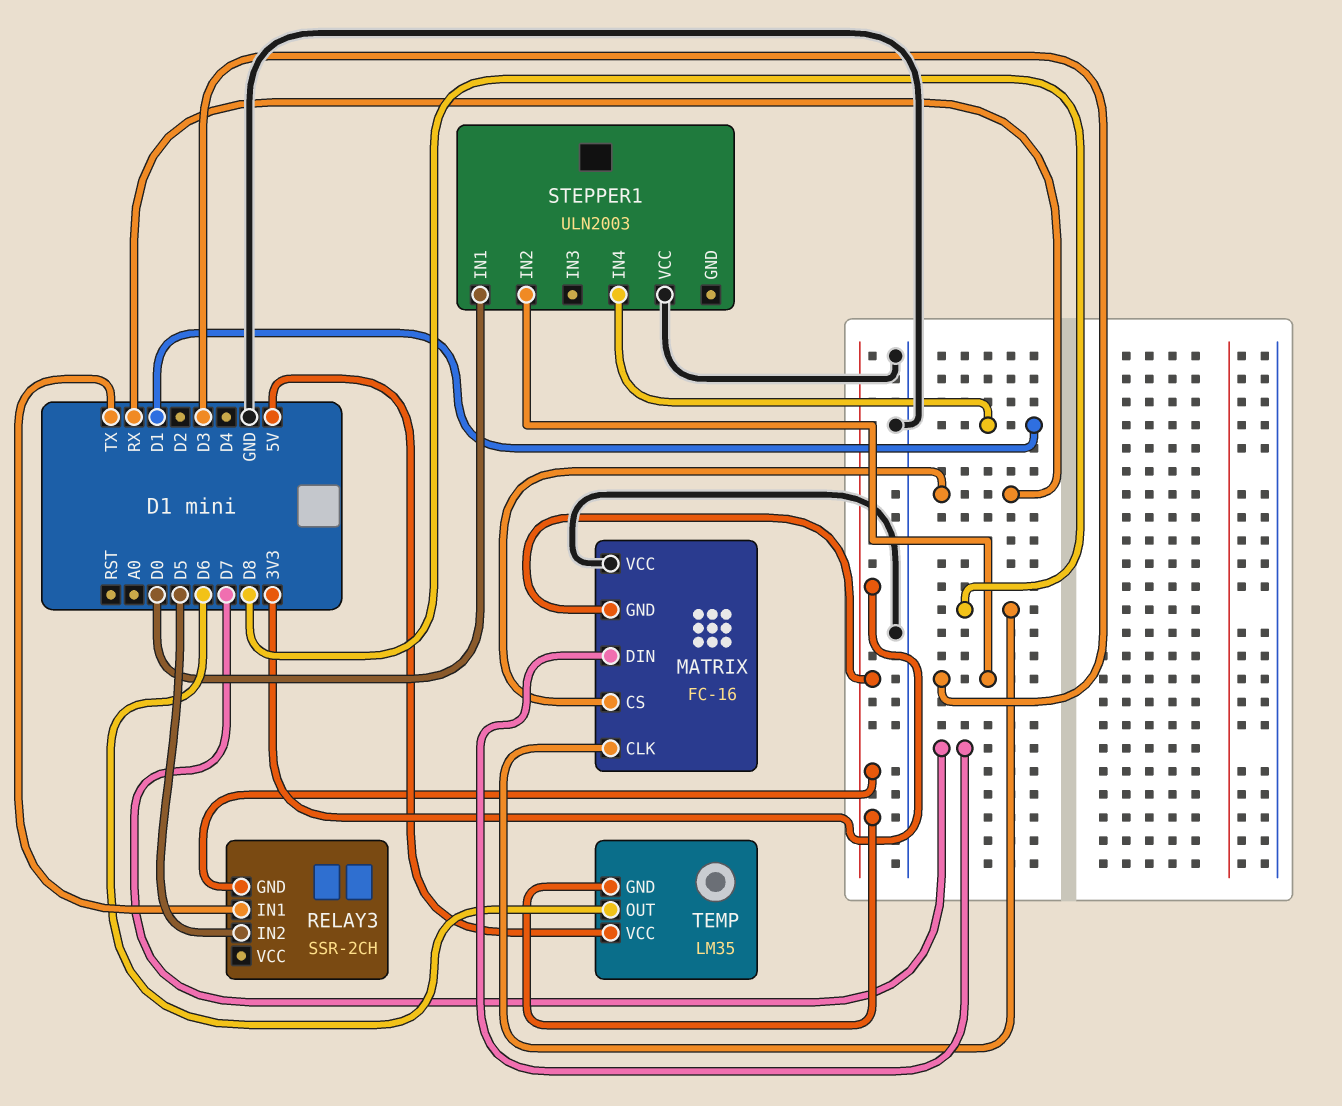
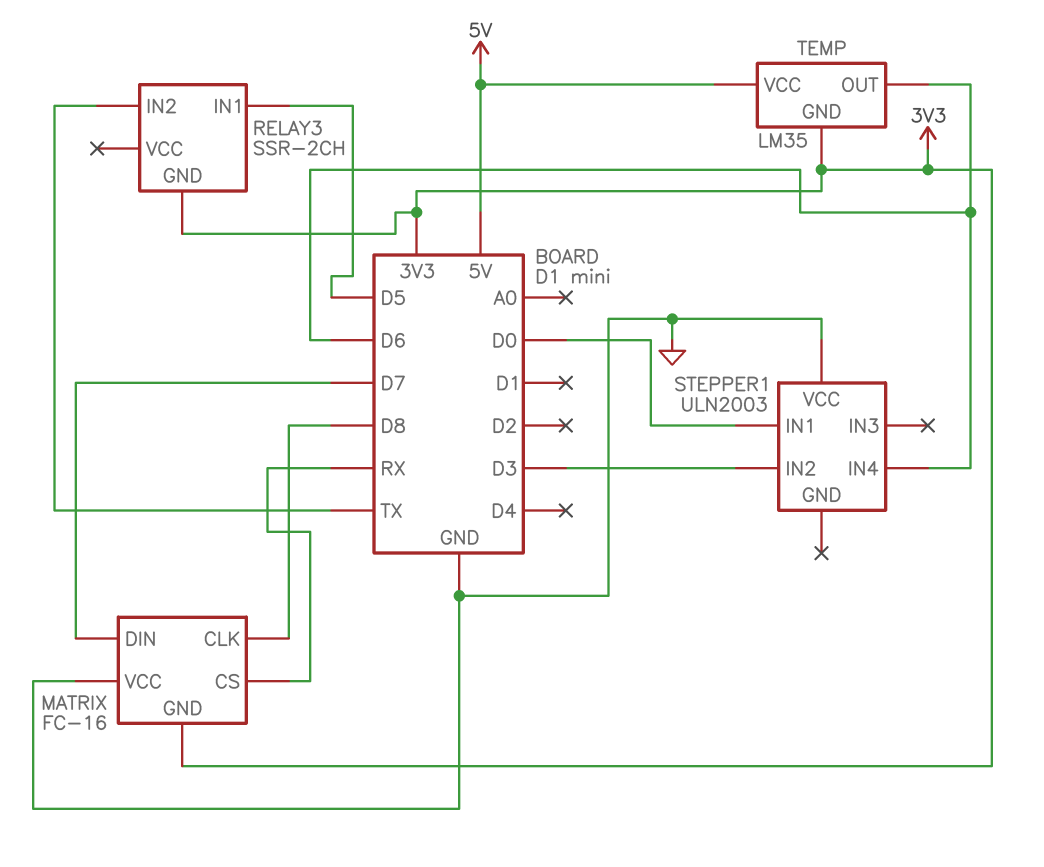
RELAY3 pin IN1: TX -> D5
RELAY3 pin IN2: D5 -> TX
STEPPER1 pin IN4: D1 -> D6

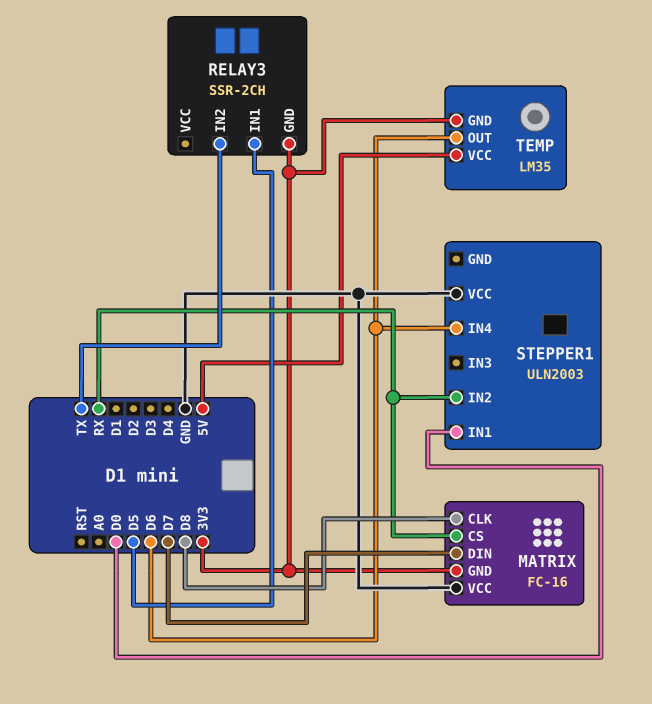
STEPPER1 pin IN2: D3 -> RX

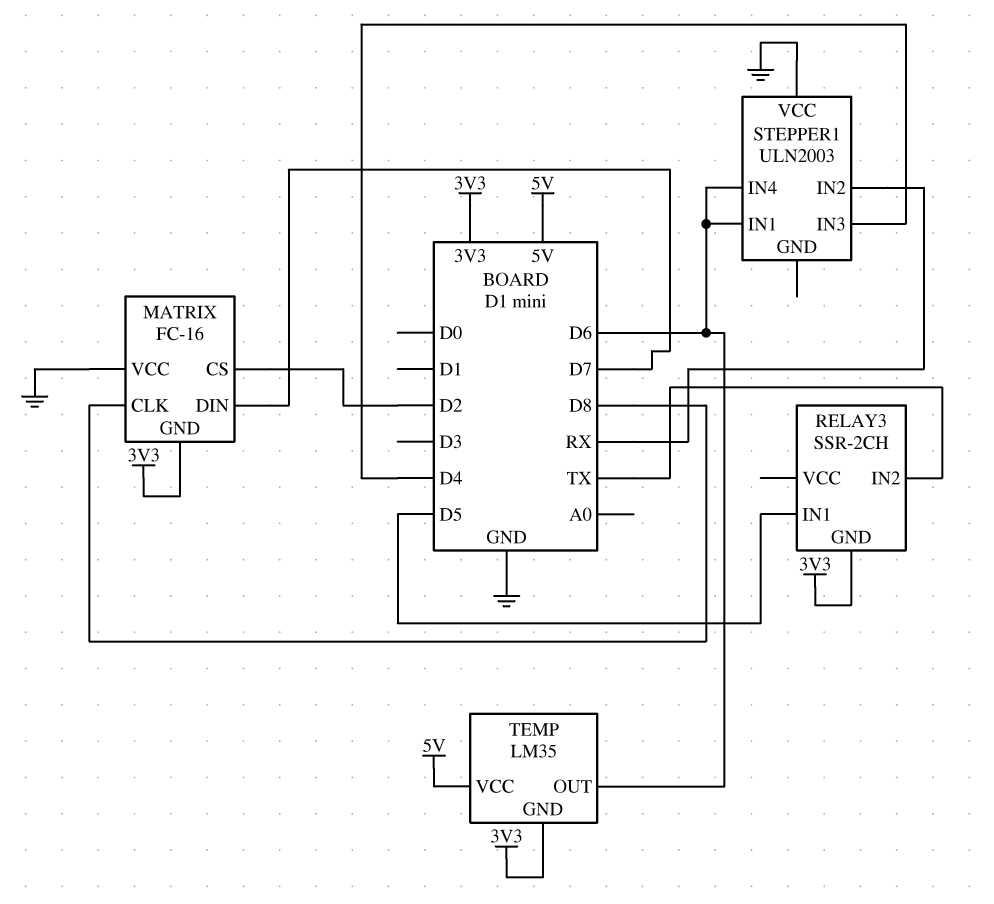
MATRIX pin CS: RX -> D2
STEPPER1 pin IN1: D0 -> D6
STEPPER1 pin IN3: none -> D4

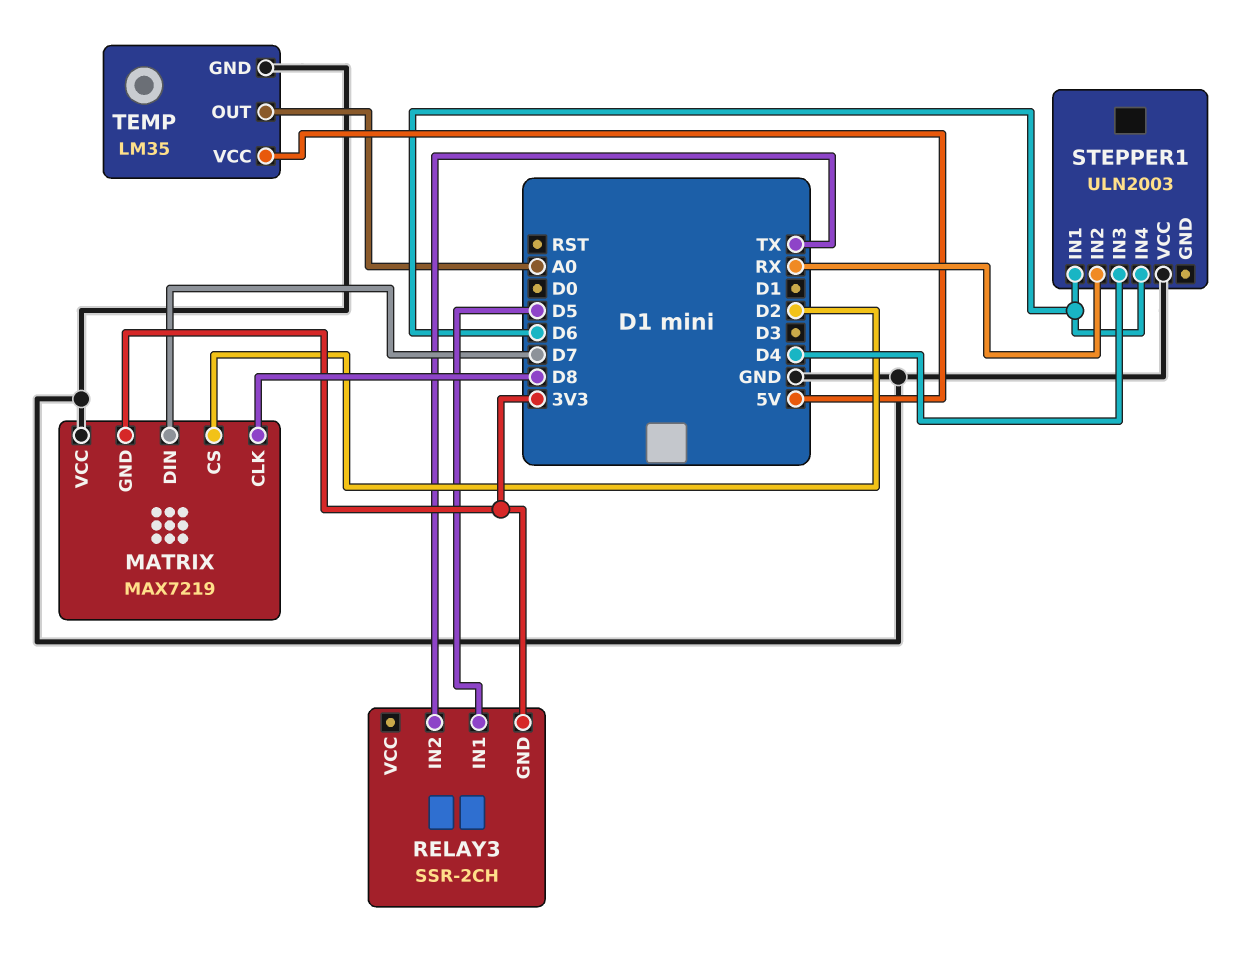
MATRIX: FC-16 -> MAX7219
TEMP pin GND: 3V3 -> GND
TEMP pin OUT: D6 -> A0

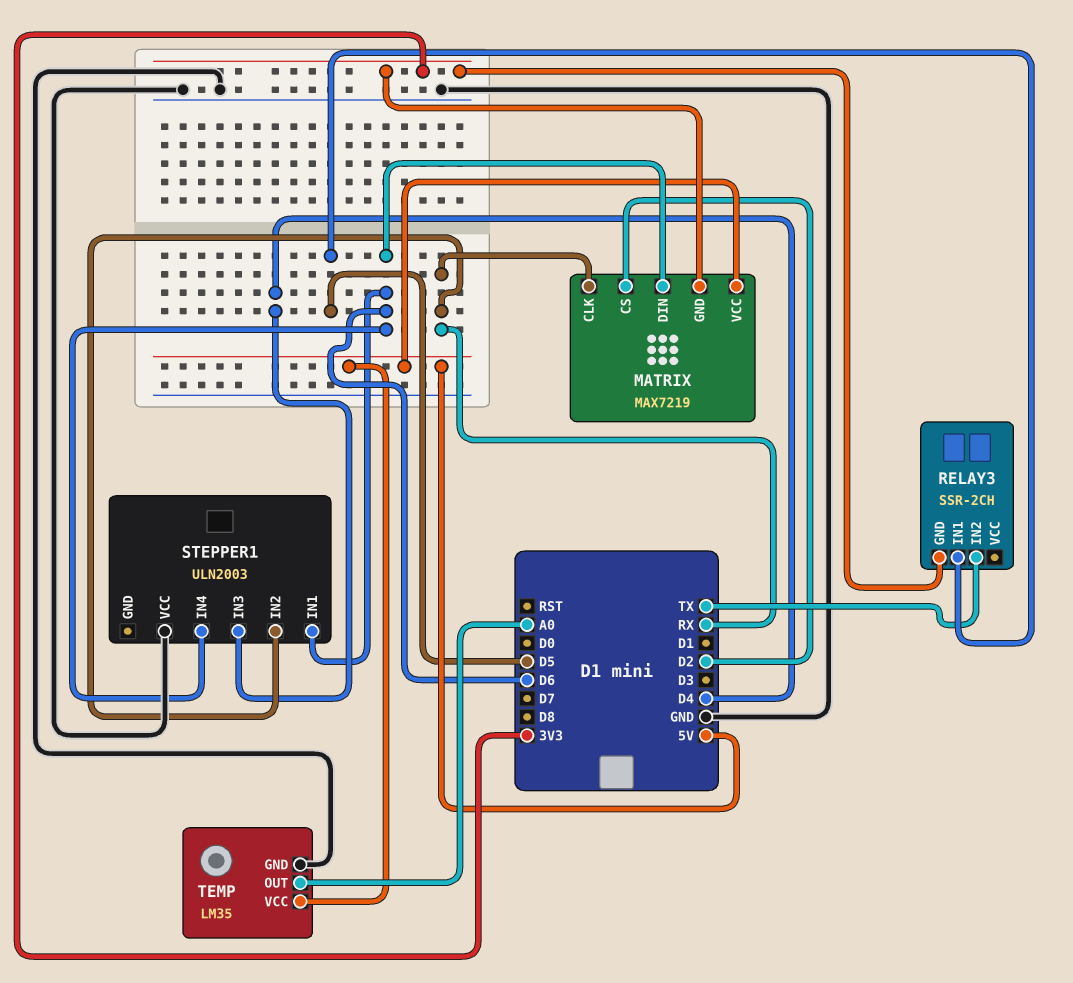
MATRIX pin CLK: D8 -> RX
MATRIX pin DIN: D7 -> D6
MATRIX pin VCC: GND -> 5V

